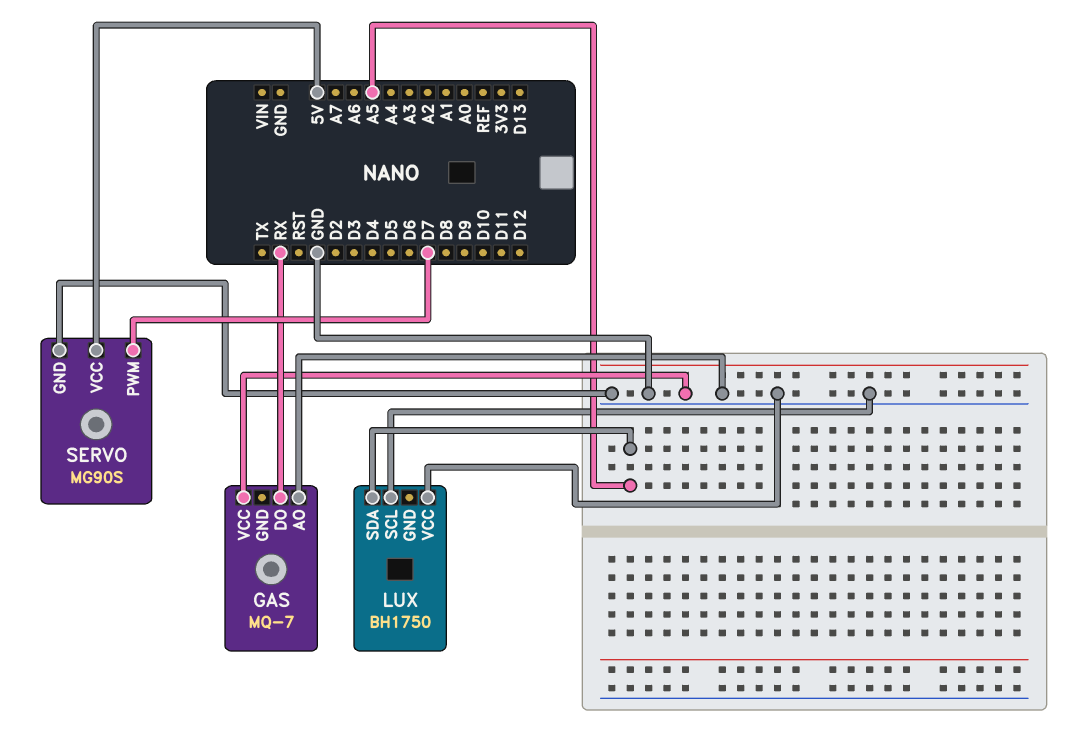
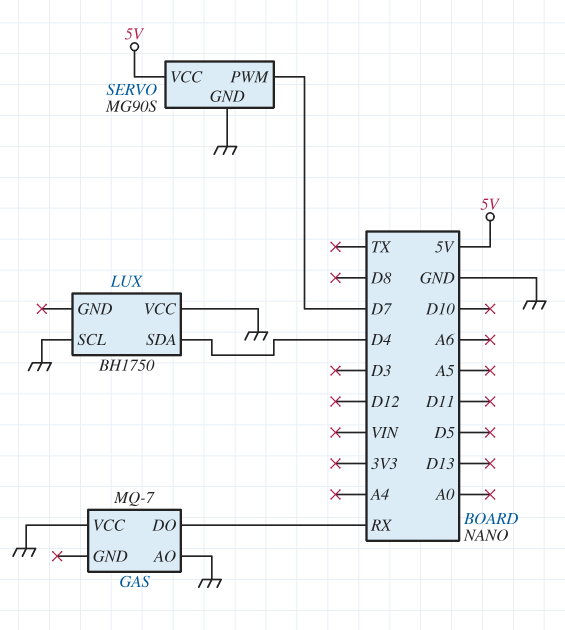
LUX pin SDA: A5 -> D4

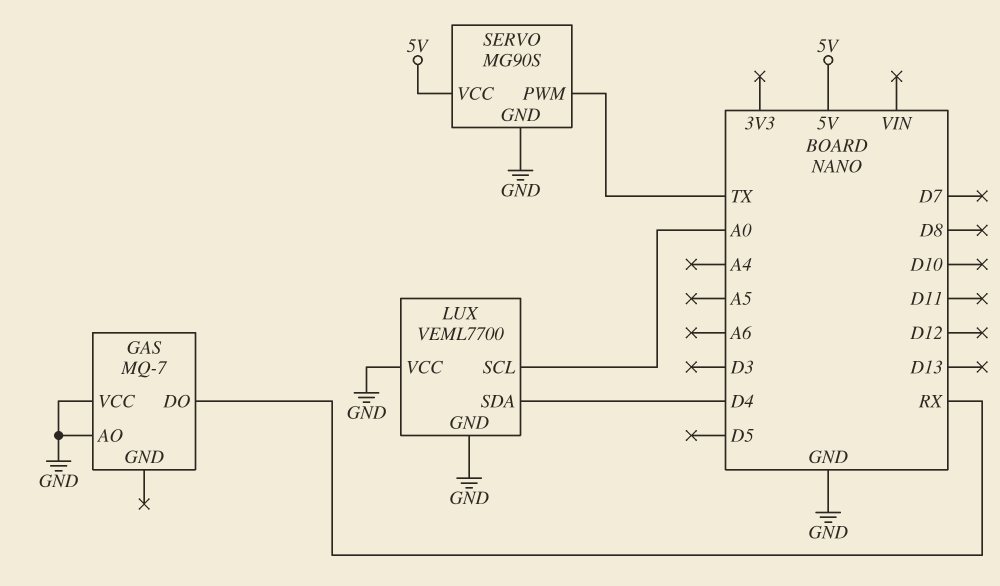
LUX: BH1750 -> VEML7700
LUX pin GND: none -> GND
LUX pin SCL: GND -> A0
SERVO pin PWM: D7 -> TX

